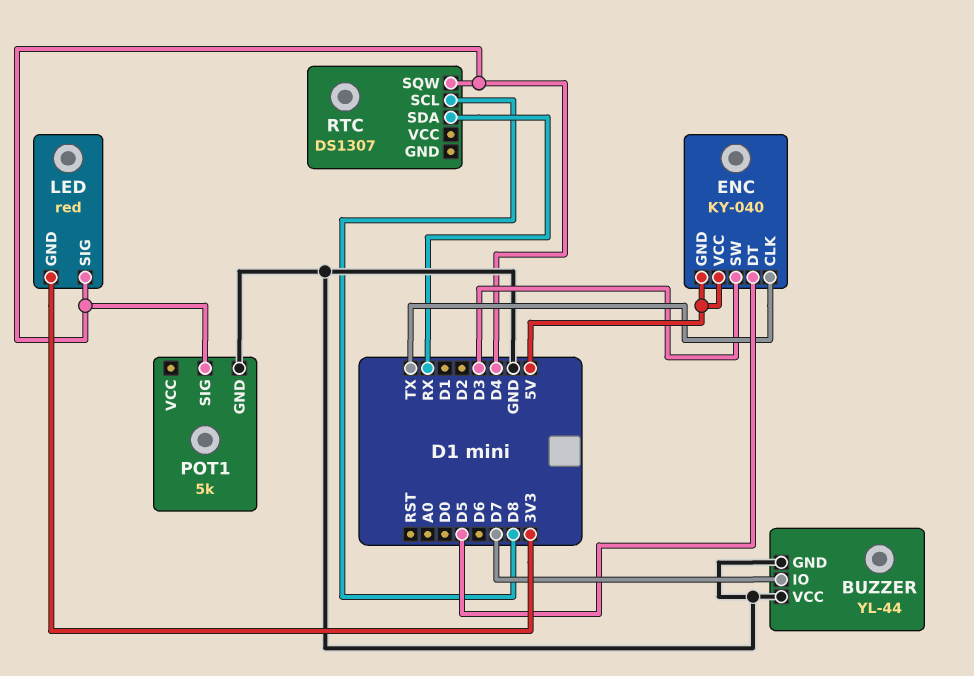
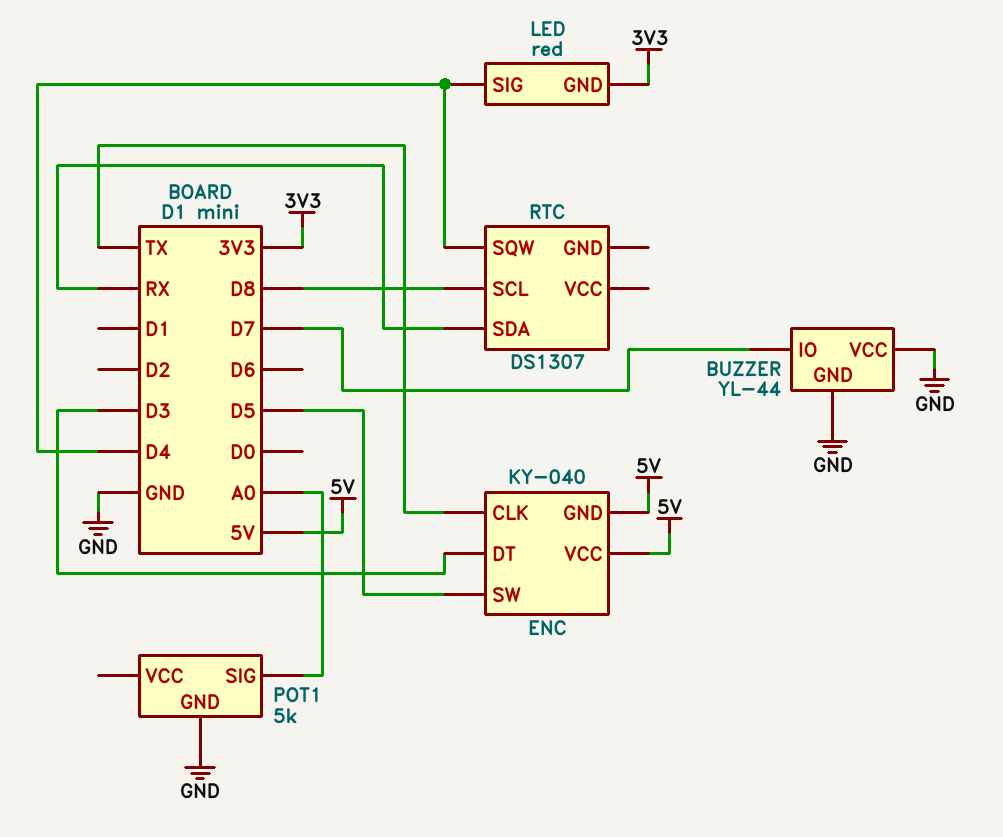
ENC pin DT: D5 -> D3
ENC pin SW: D3 -> D5
POT1 pin SIG: D4 -> A0

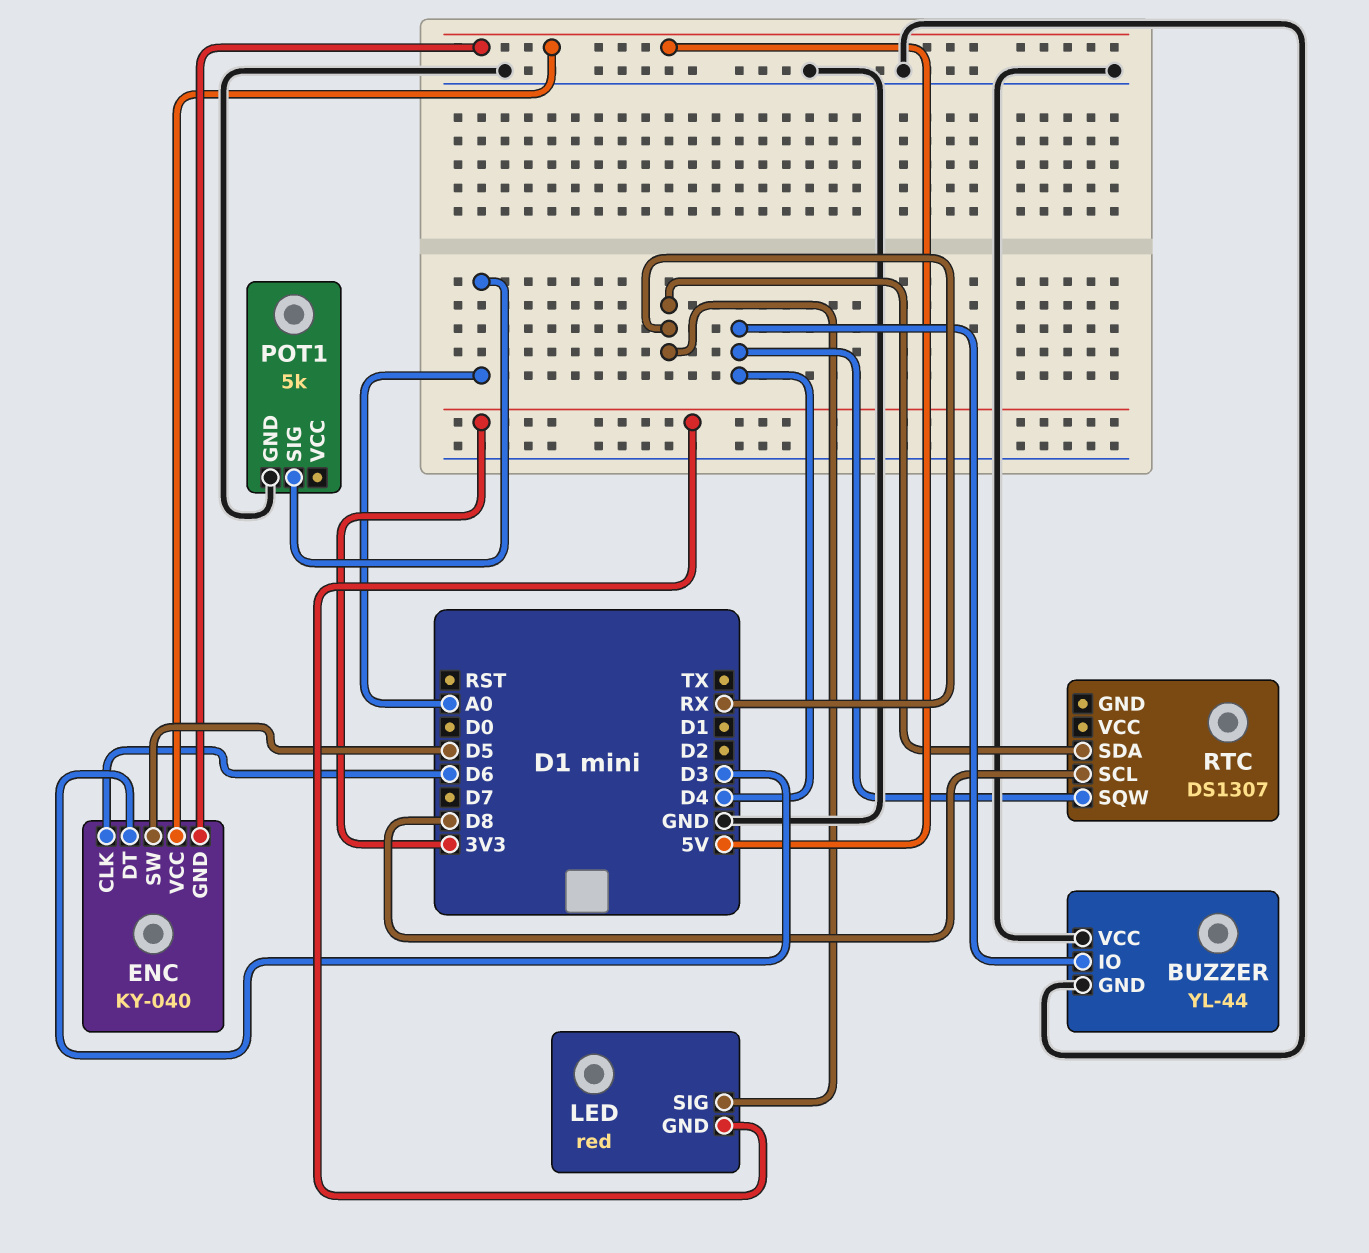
BUZZER pin IO: D7 -> D4
ENC pin CLK: TX -> D6
LED pin SIG: D4 -> RX

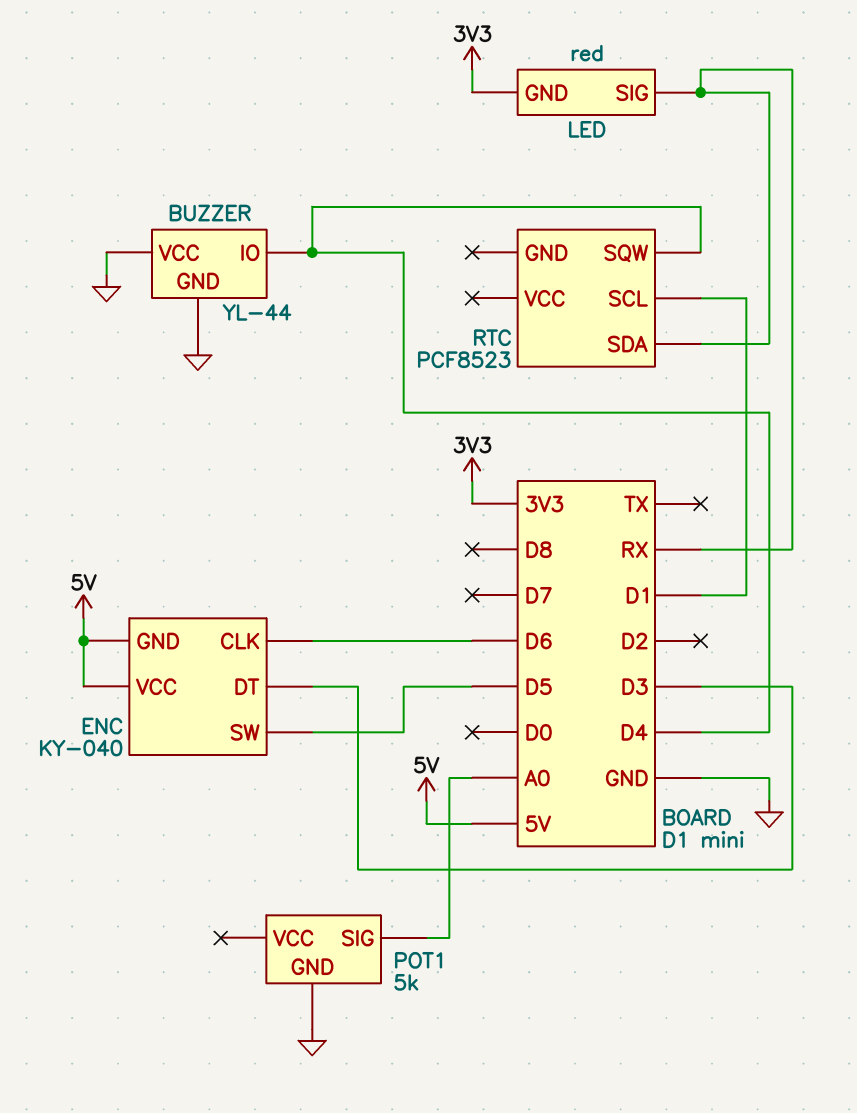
RTC: DS1307 -> PCF8523
RTC pin SCL: D8 -> D1

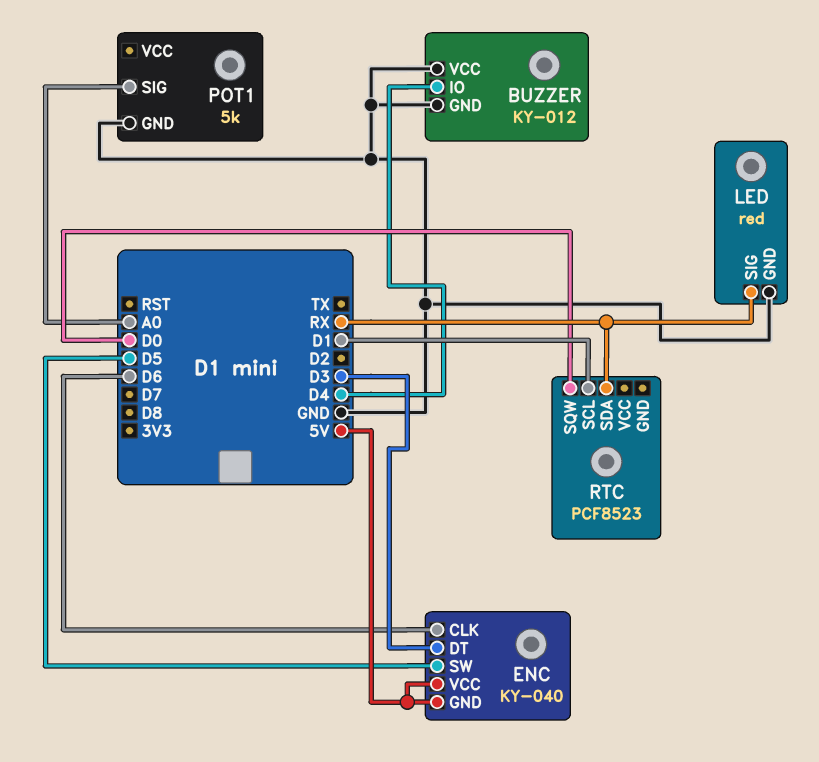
BUZZER: YL-44 -> KY-012
LED pin GND: 3V3 -> GND
RTC pin SQW: D4 -> D0

